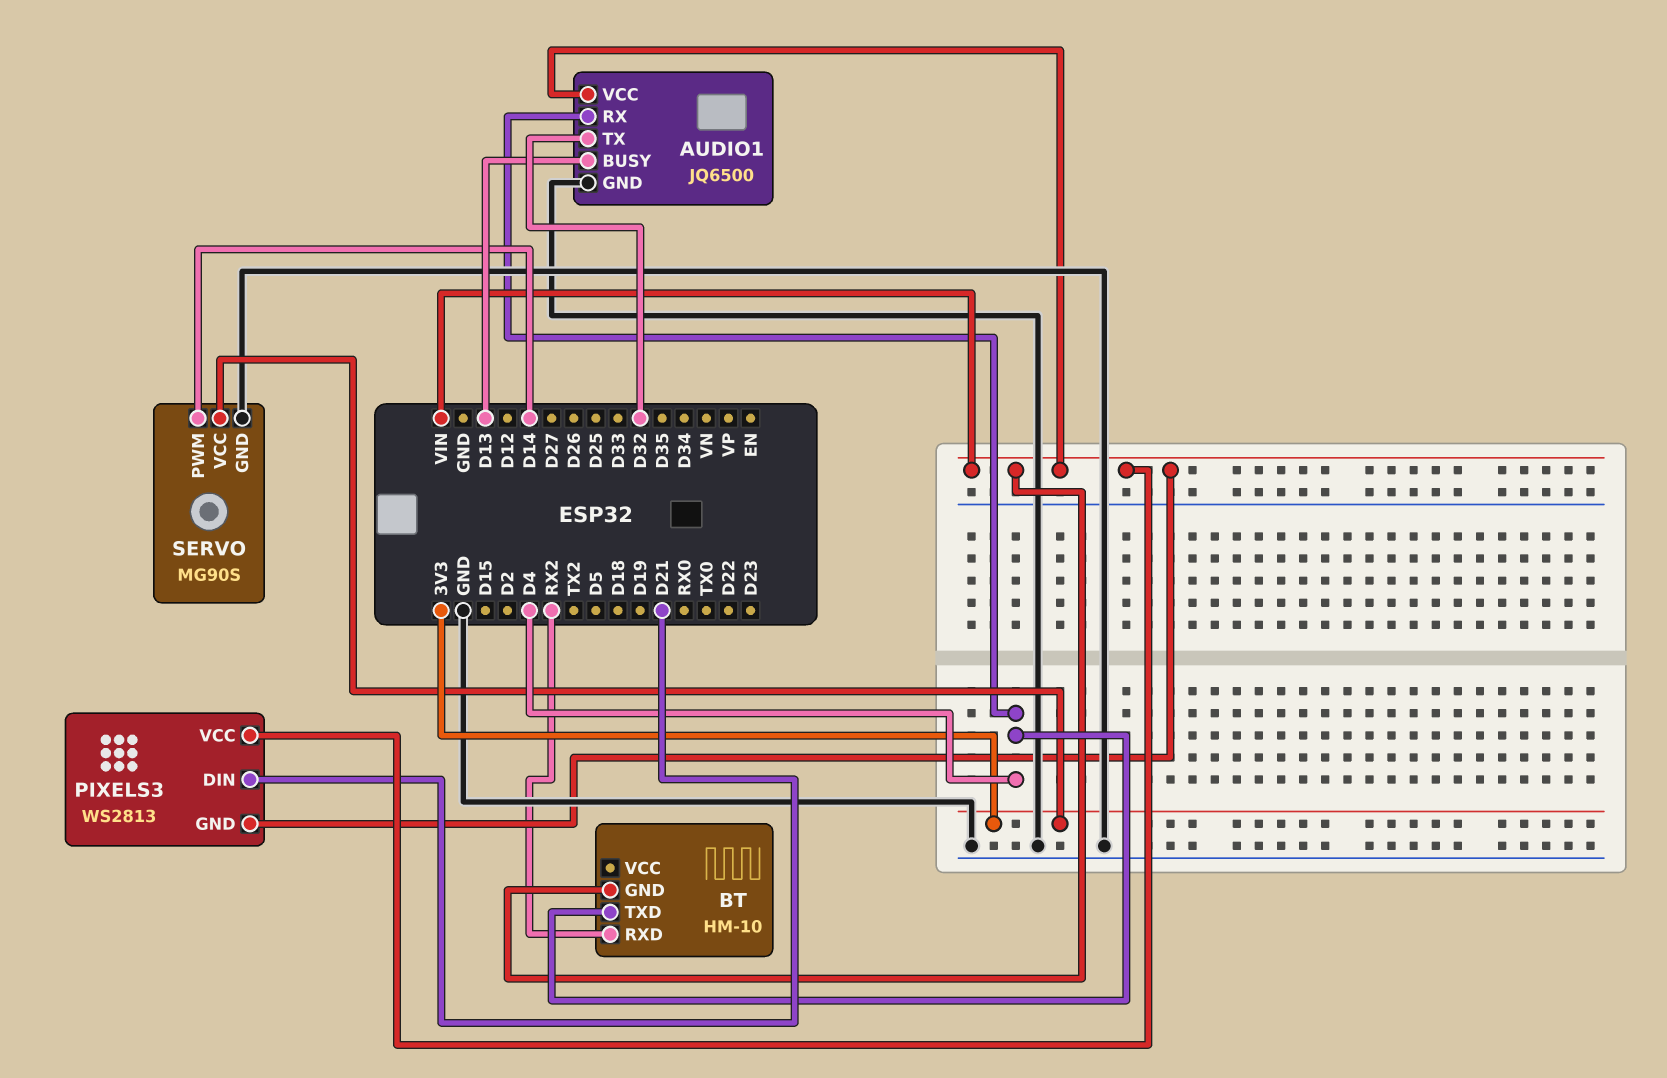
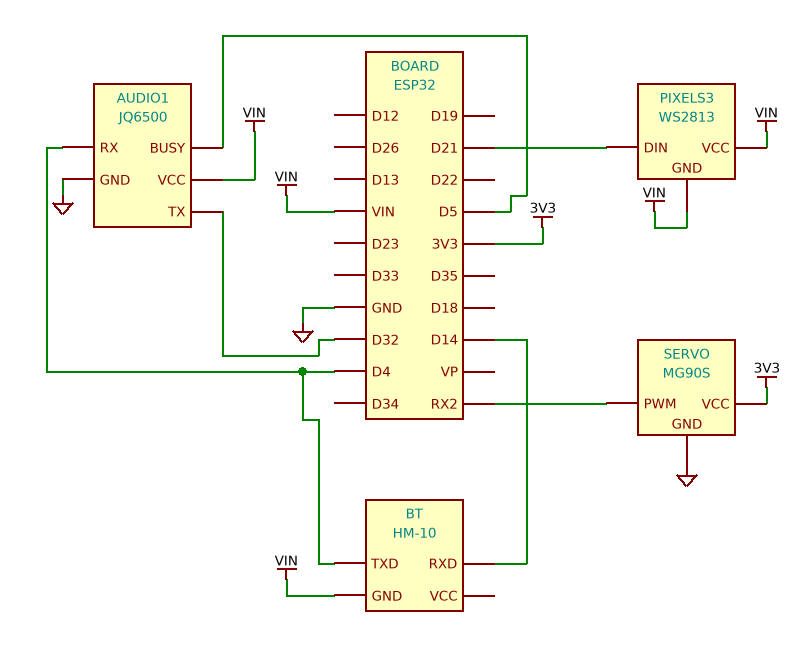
AUDIO1 pin BUSY: D13 -> D5
BT pin RXD: RX2 -> D14
SERVO pin PWM: D14 -> RX2

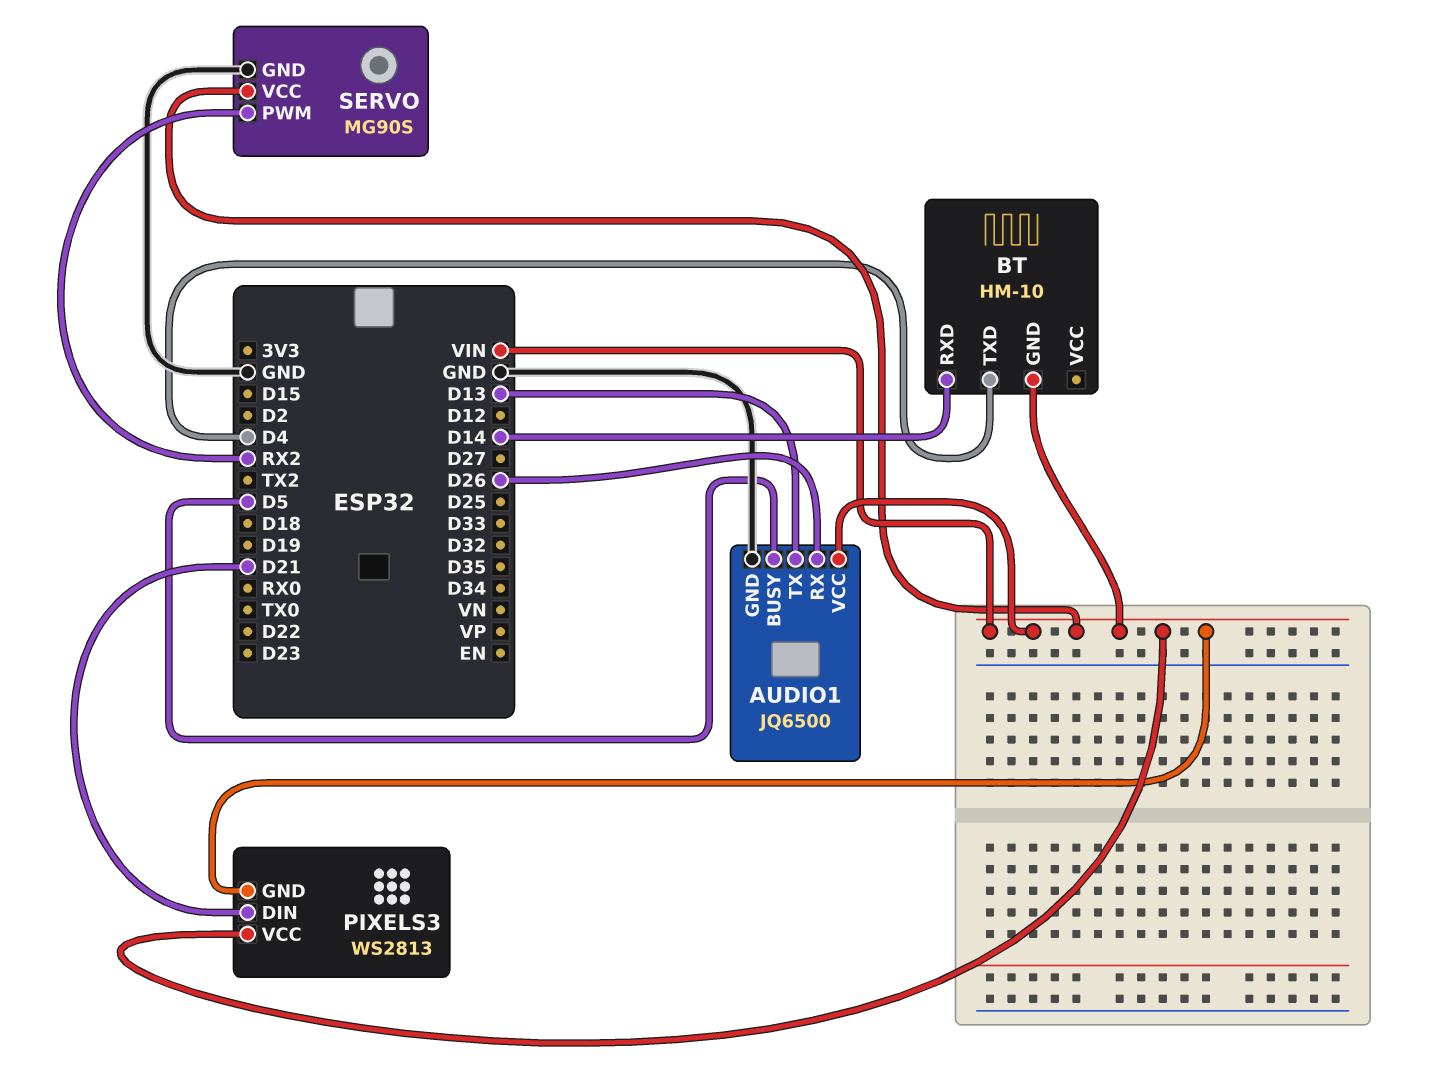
AUDIO1 pin RX: D4 -> D26
AUDIO1 pin TX: D32 -> D13
SERVO pin VCC: 3V3 -> VIN

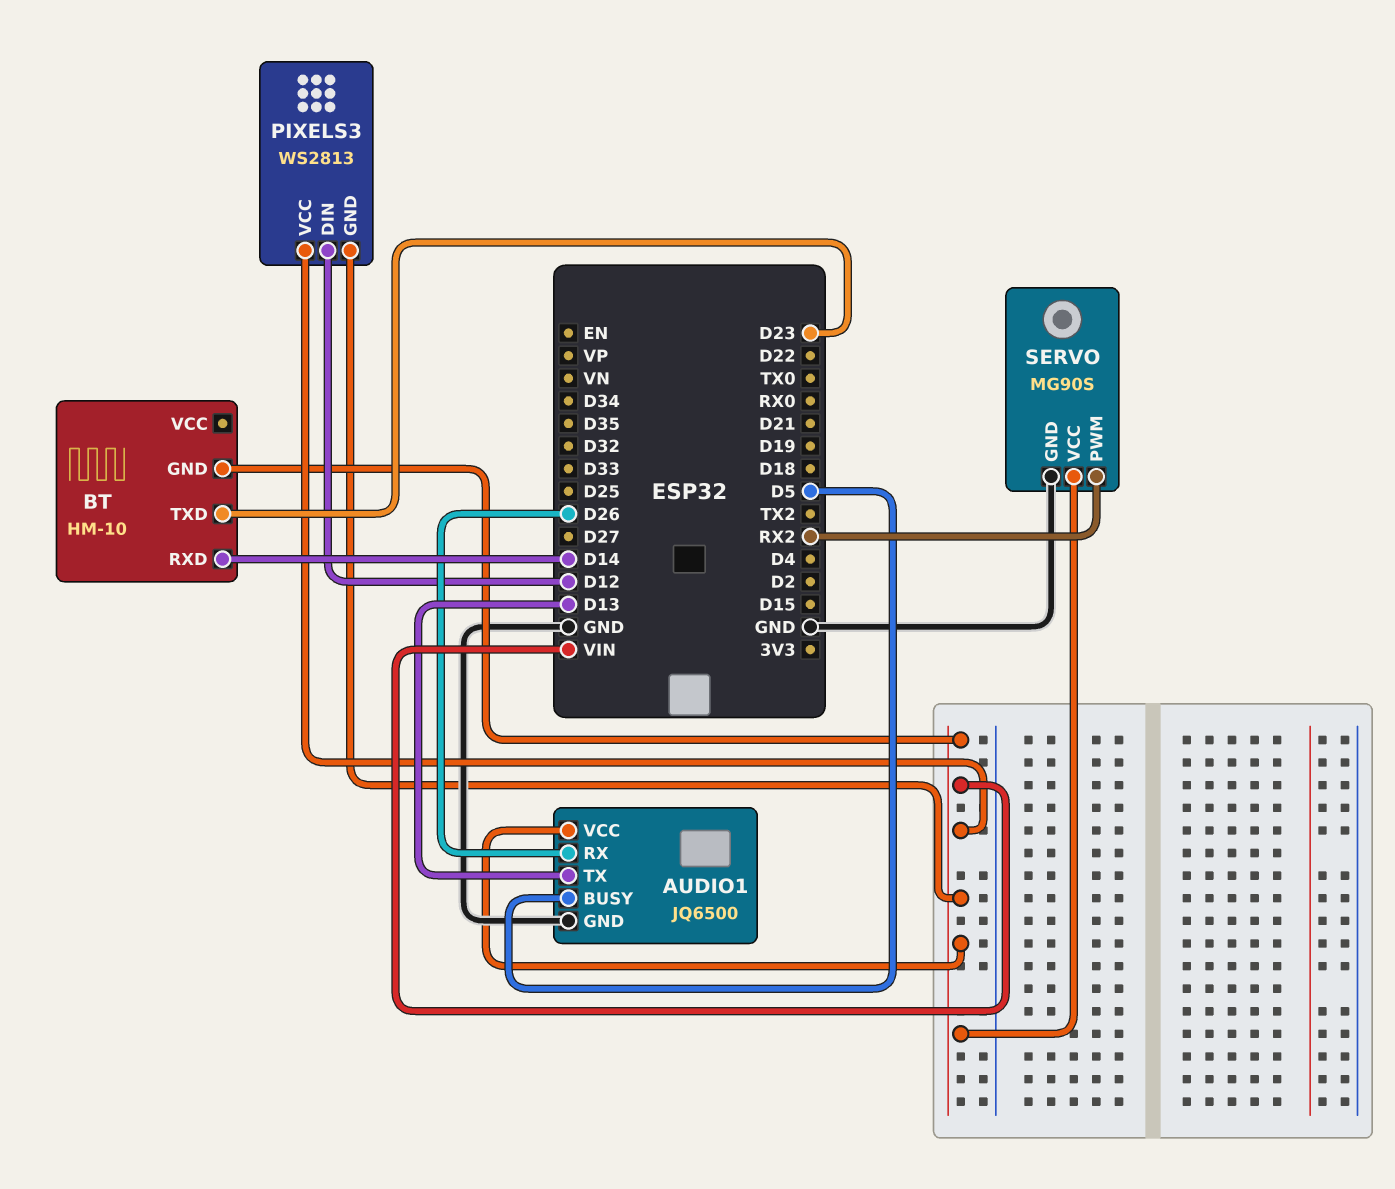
BT pin TXD: D4 -> D23
PIXELS3 pin DIN: D21 -> D12

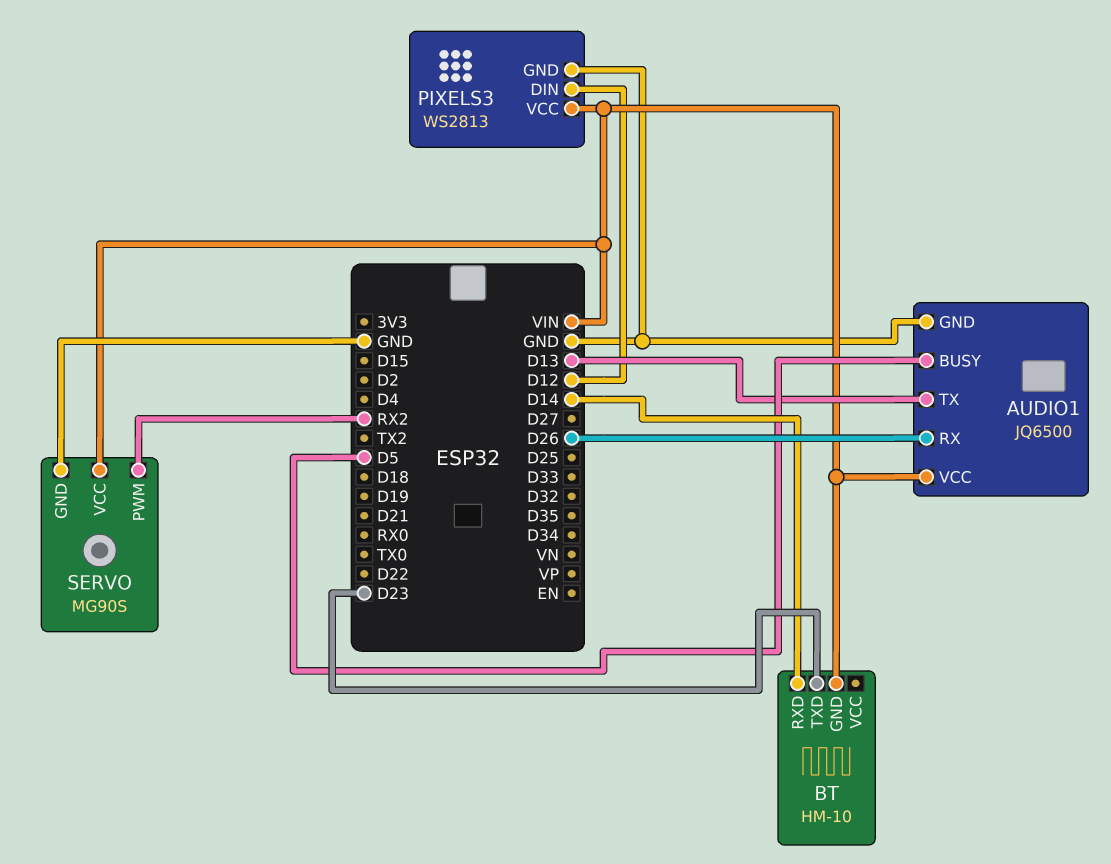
PIXELS3 pin GND: VIN -> GND

